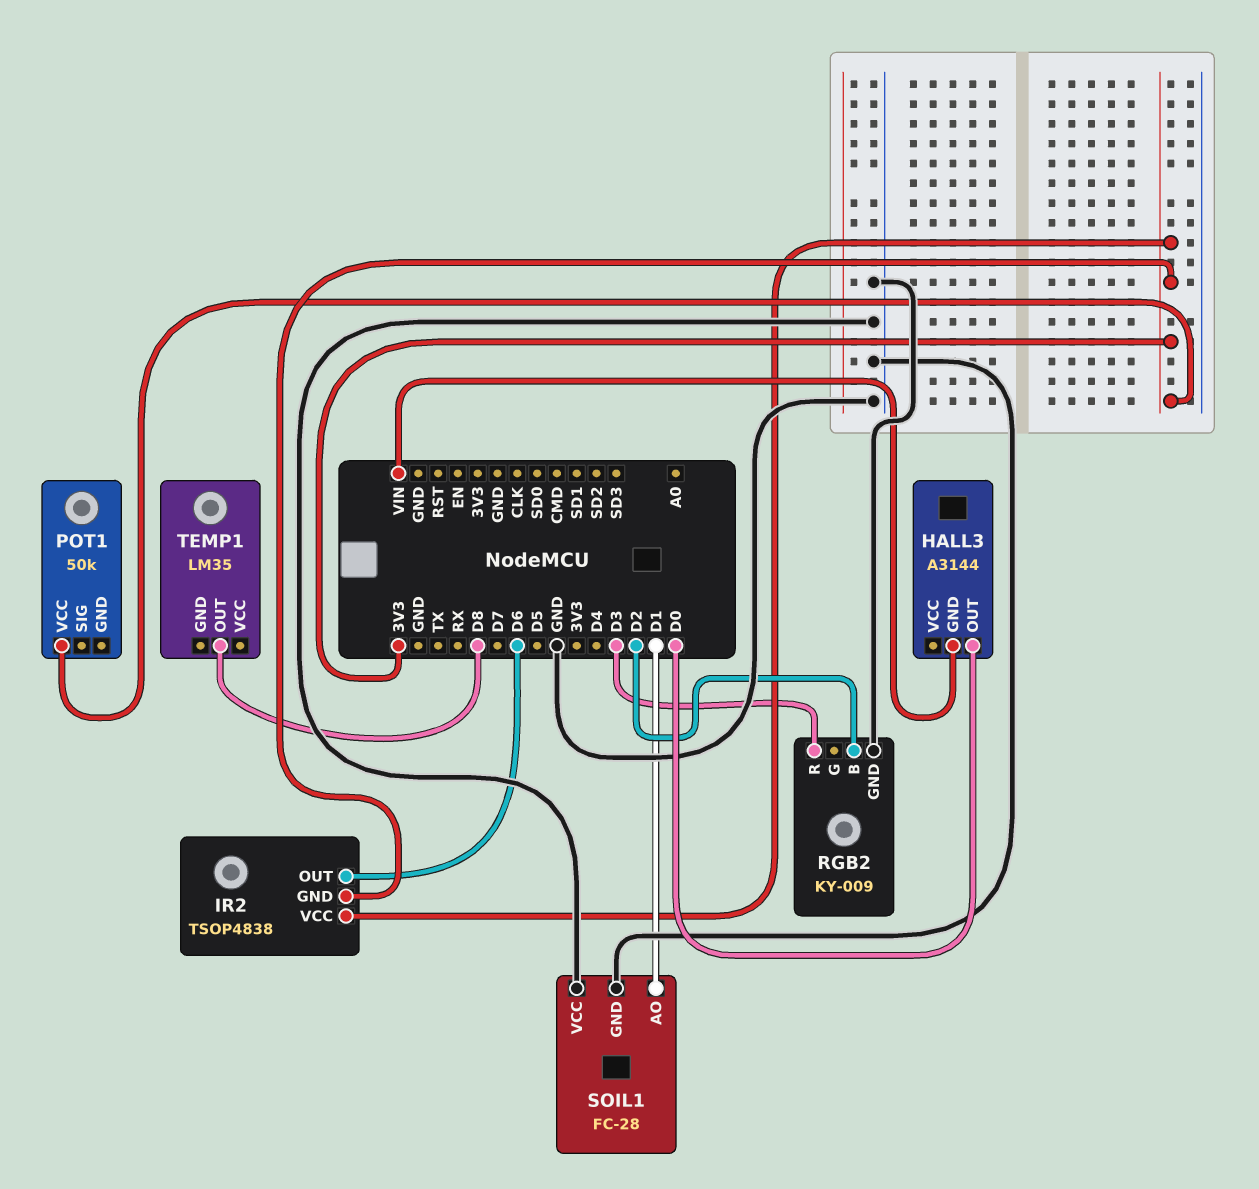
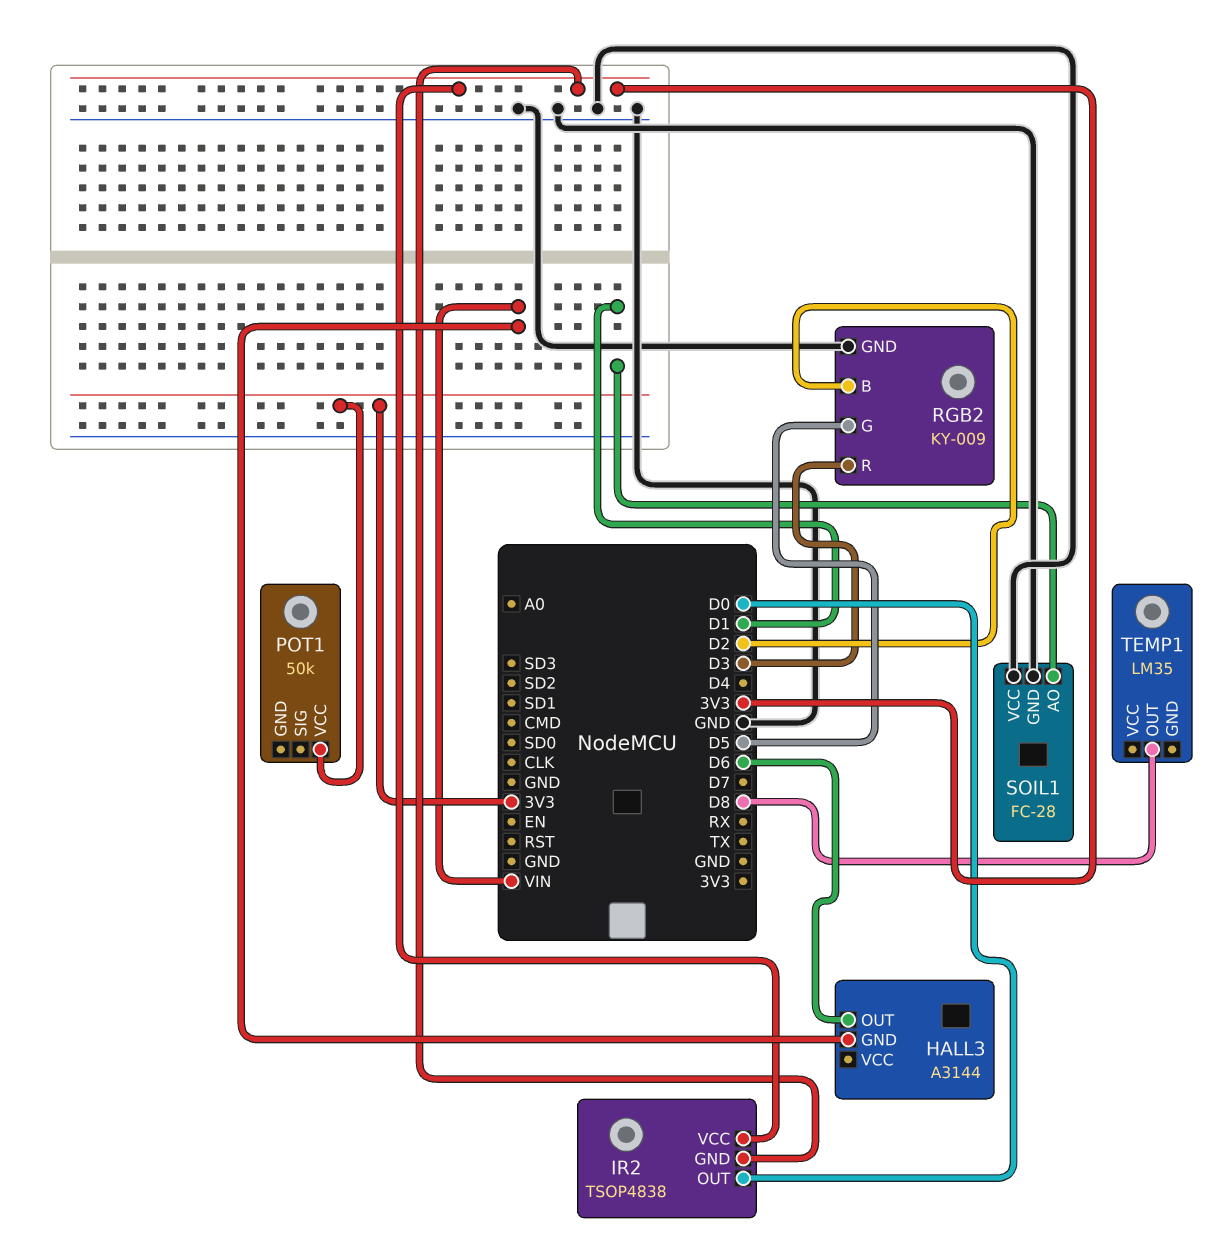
HALL3 pin OUT: D0 -> D6
IR2 pin OUT: D6 -> D0
RGB2 pin G: none -> D5

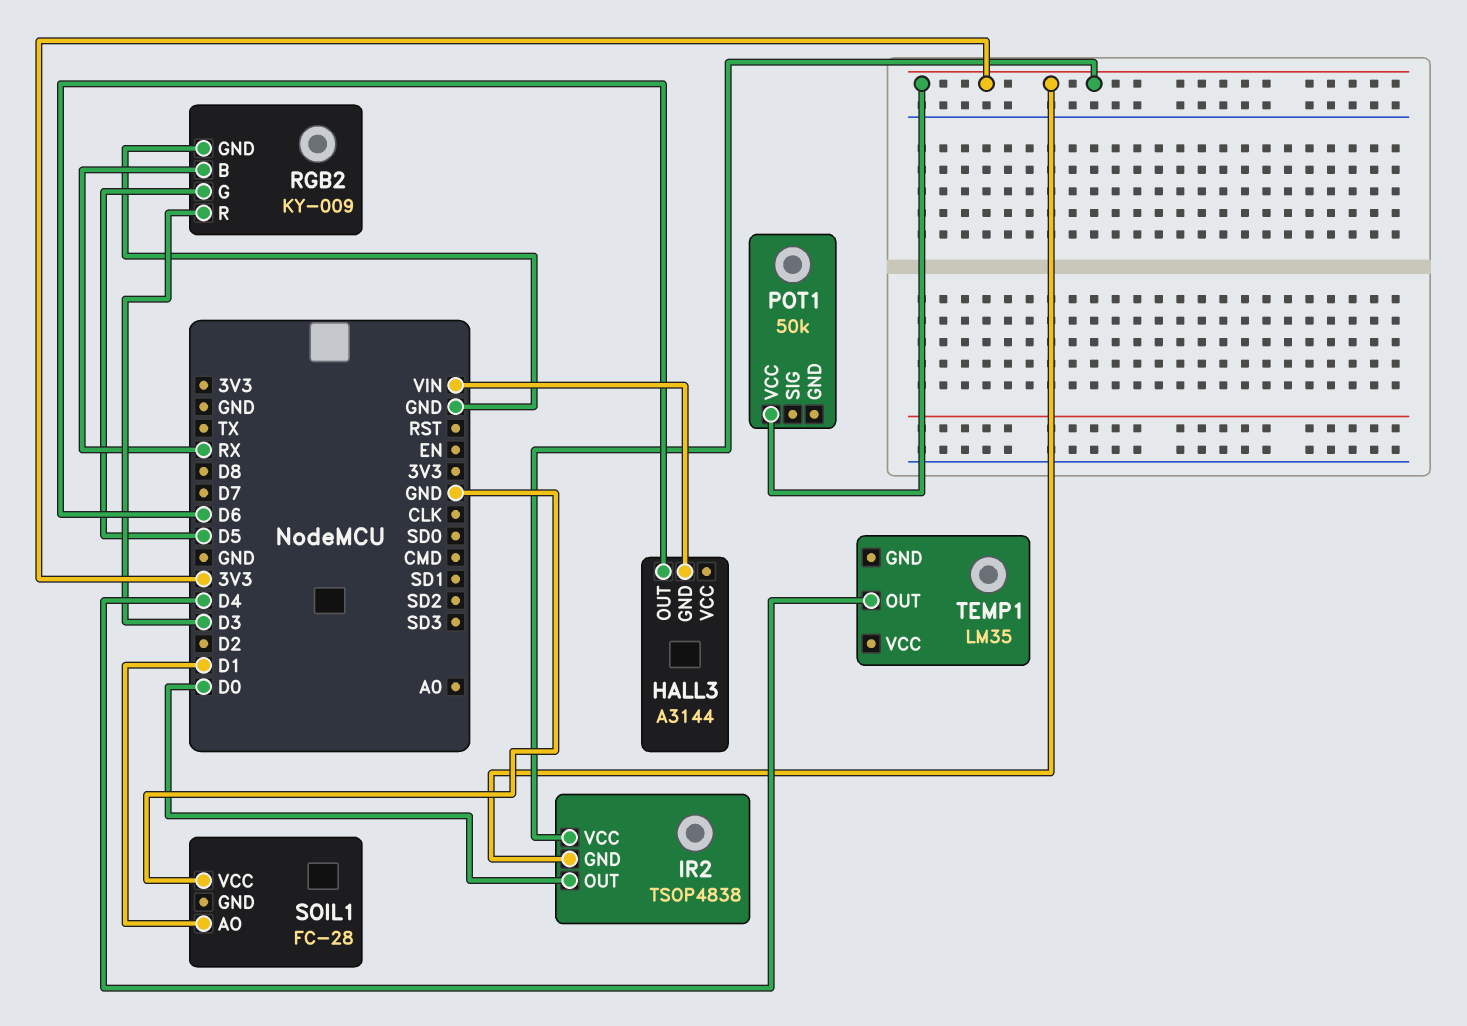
RGB2 pin B: D2 -> RX
SOIL1 pin GND: GND -> none
TEMP1 pin OUT: D8 -> D4

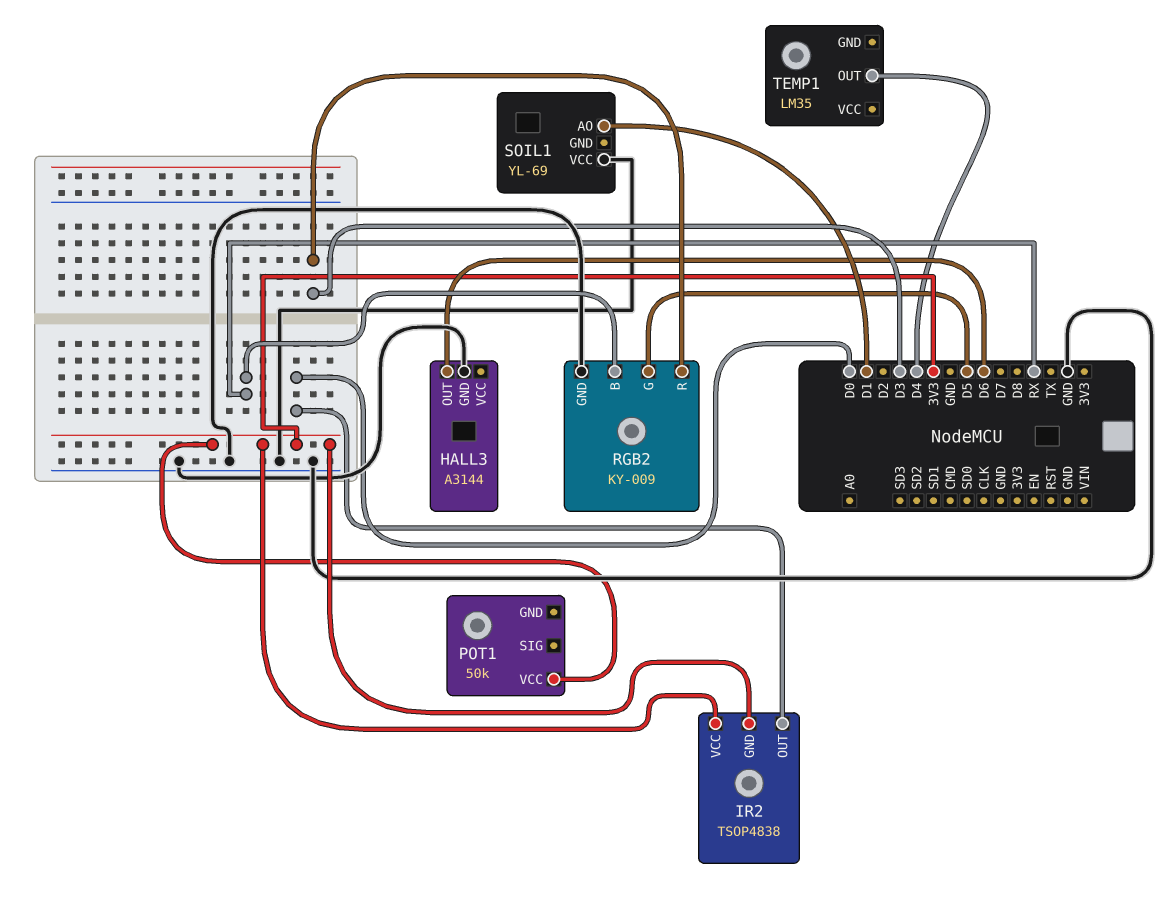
HALL3 pin GND: VIN -> GND
SOIL1: FC-28 -> YL-69

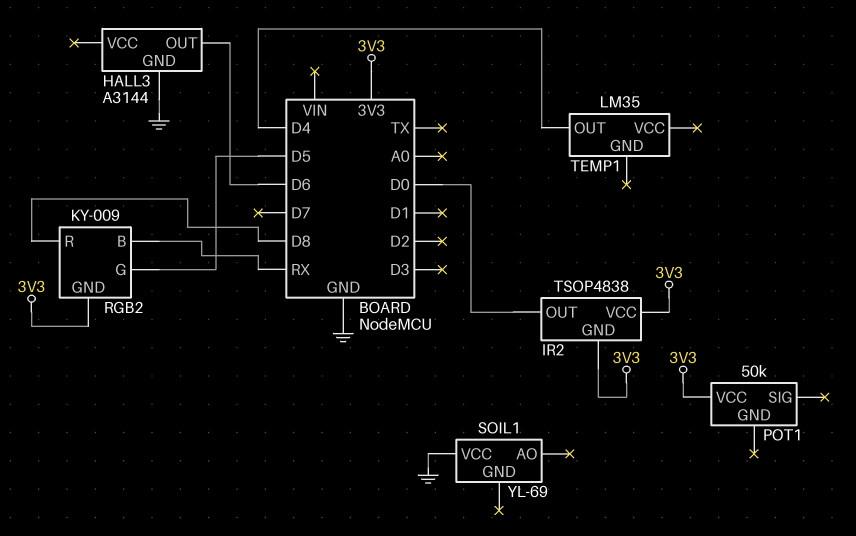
RGB2 pin GND: GND -> 3V3
RGB2 pin R: D3 -> D8
SOIL1 pin AO: D1 -> none

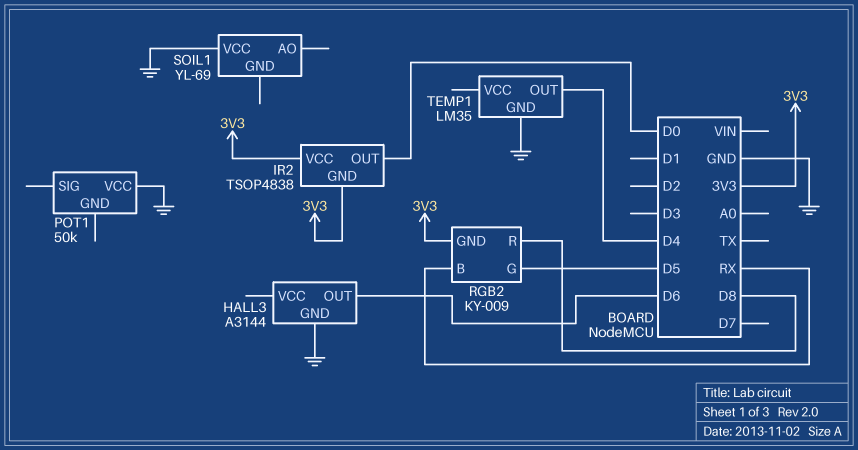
POT1 pin VCC: 3V3 -> GND
TEMP1 pin GND: none -> GND

